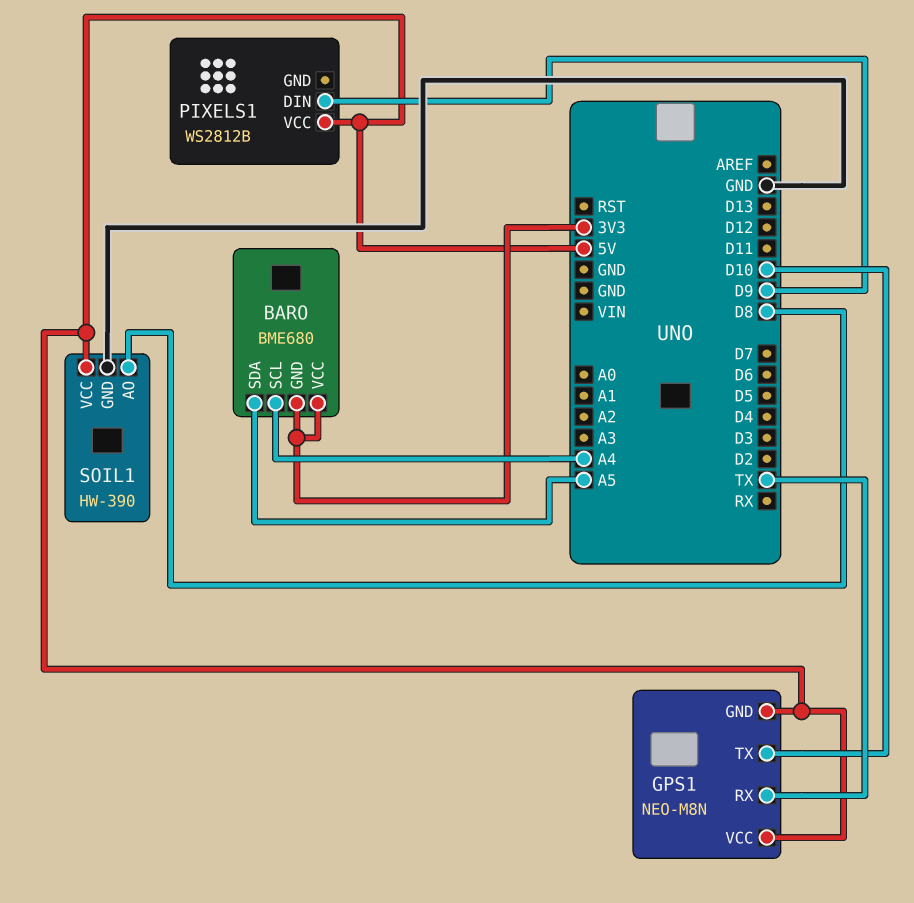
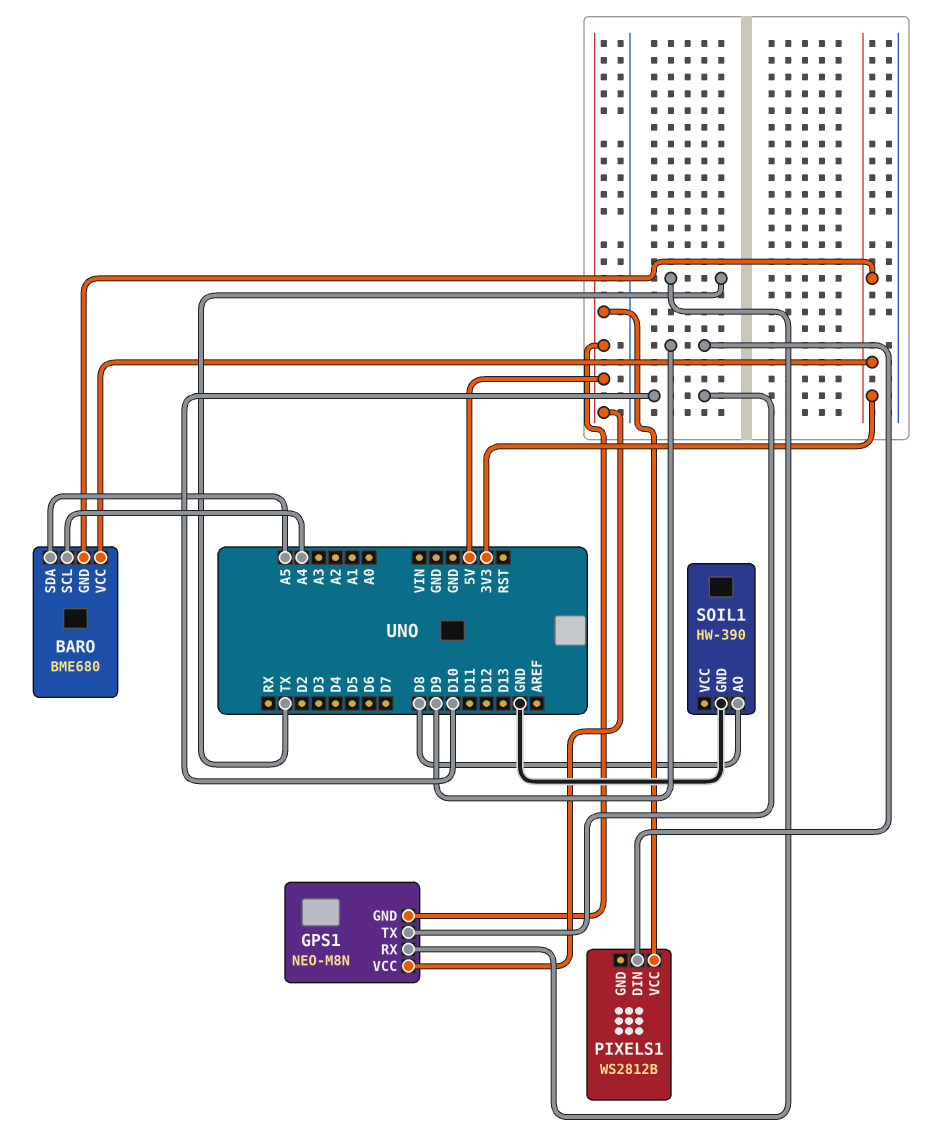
SOIL1 pin VCC: 5V -> none

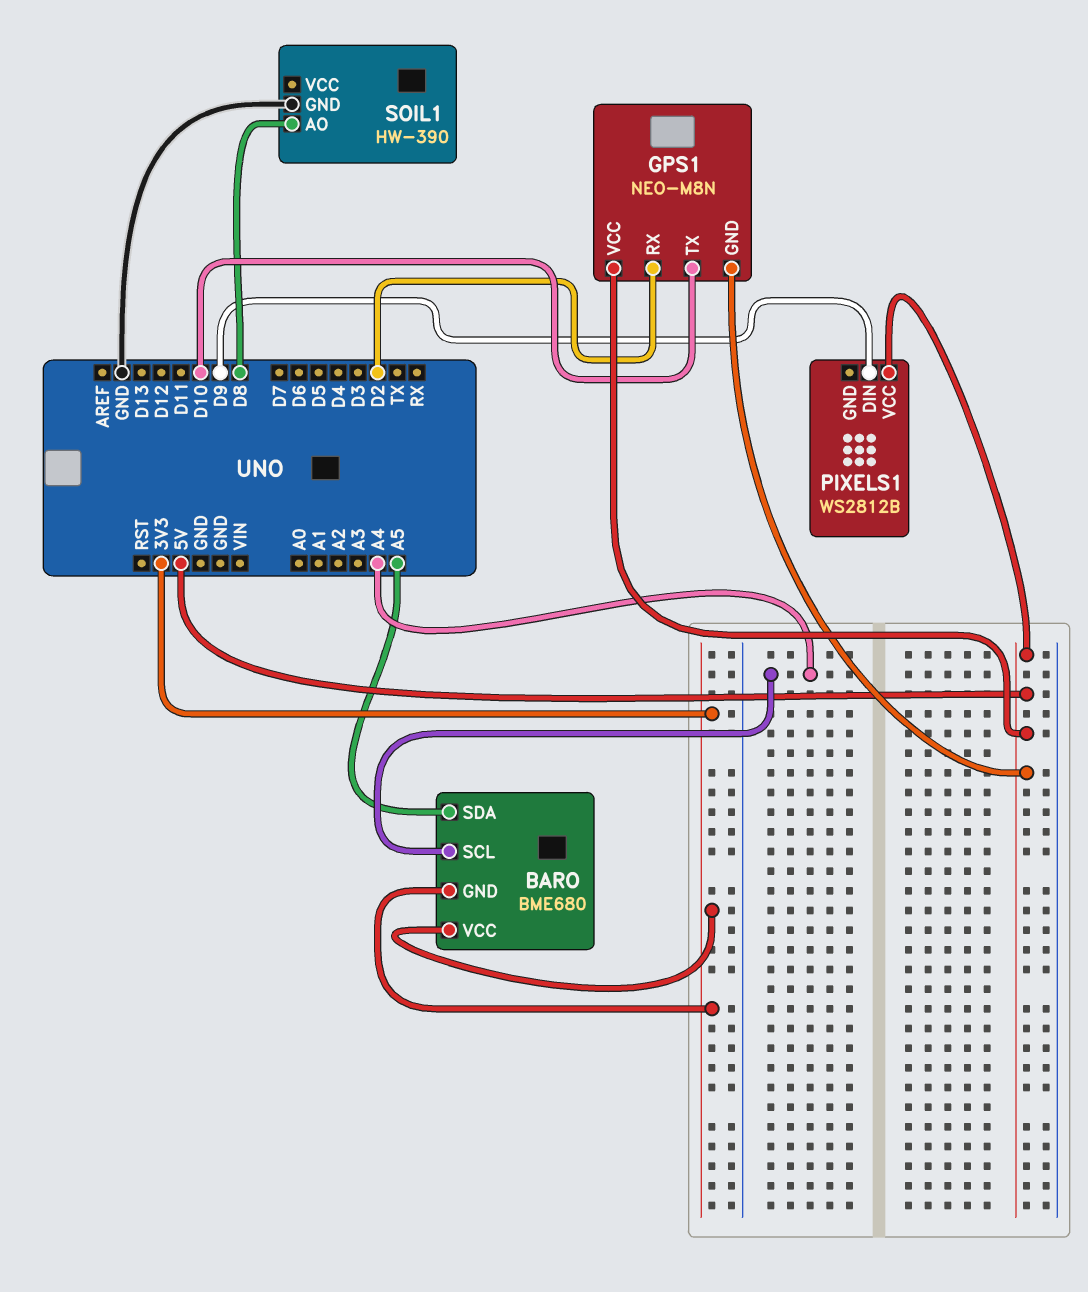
GPS1 pin RX: TX -> D2

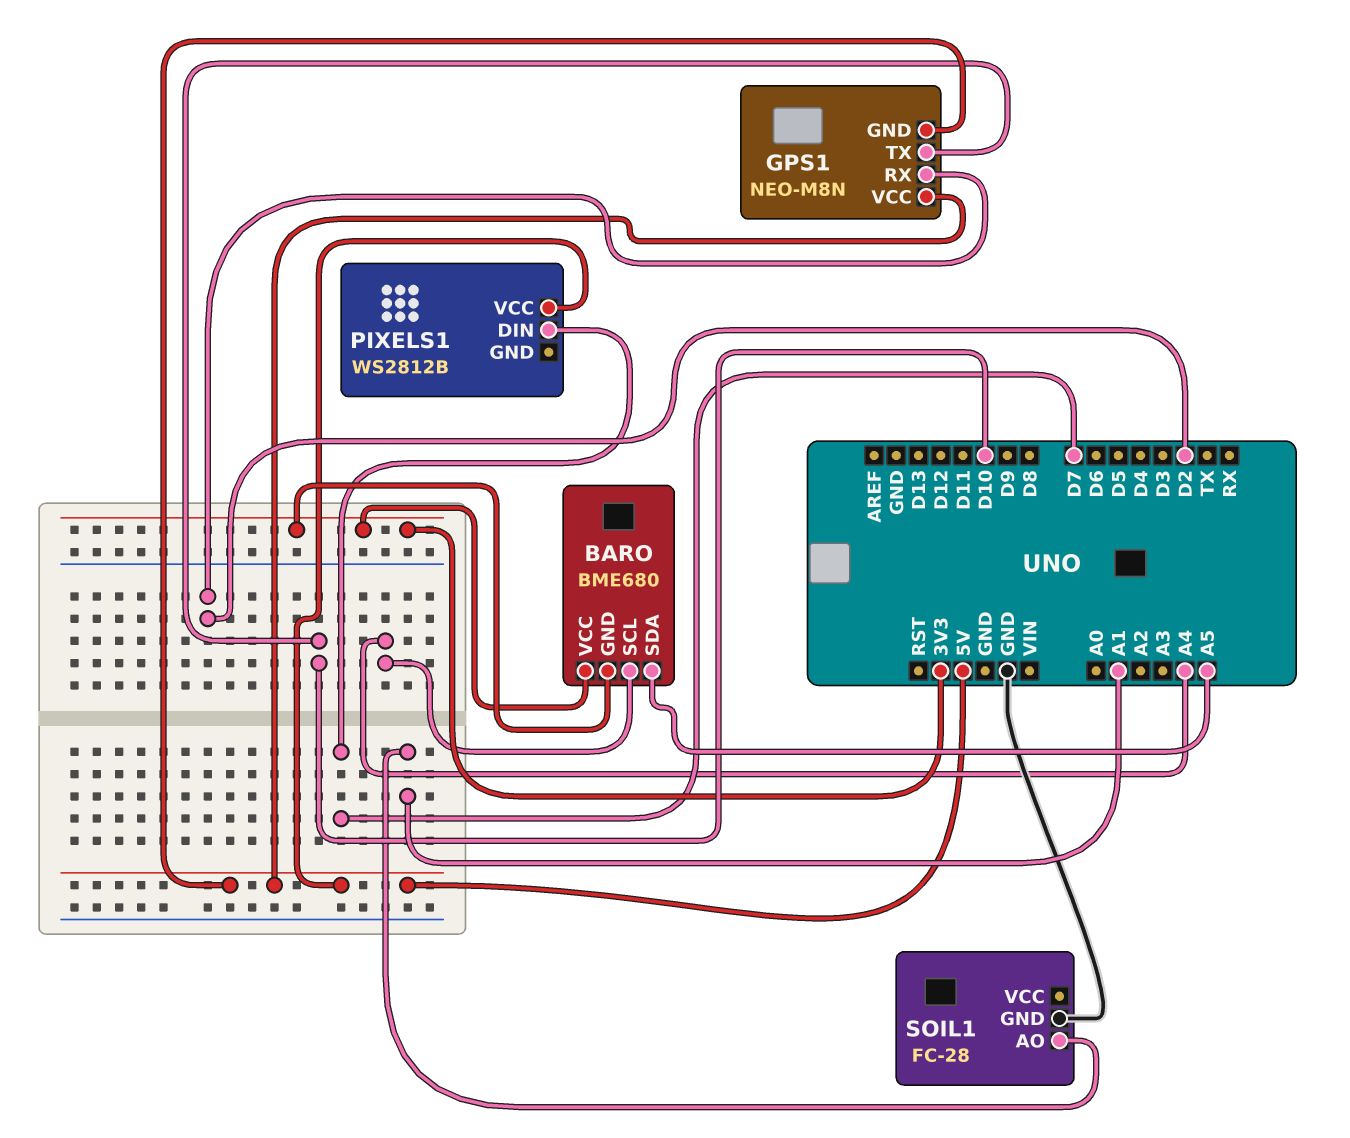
PIXELS1 pin DIN: D9 -> D7
SOIL1: HW-390 -> FC-28
SOIL1 pin AO: D8 -> A1

